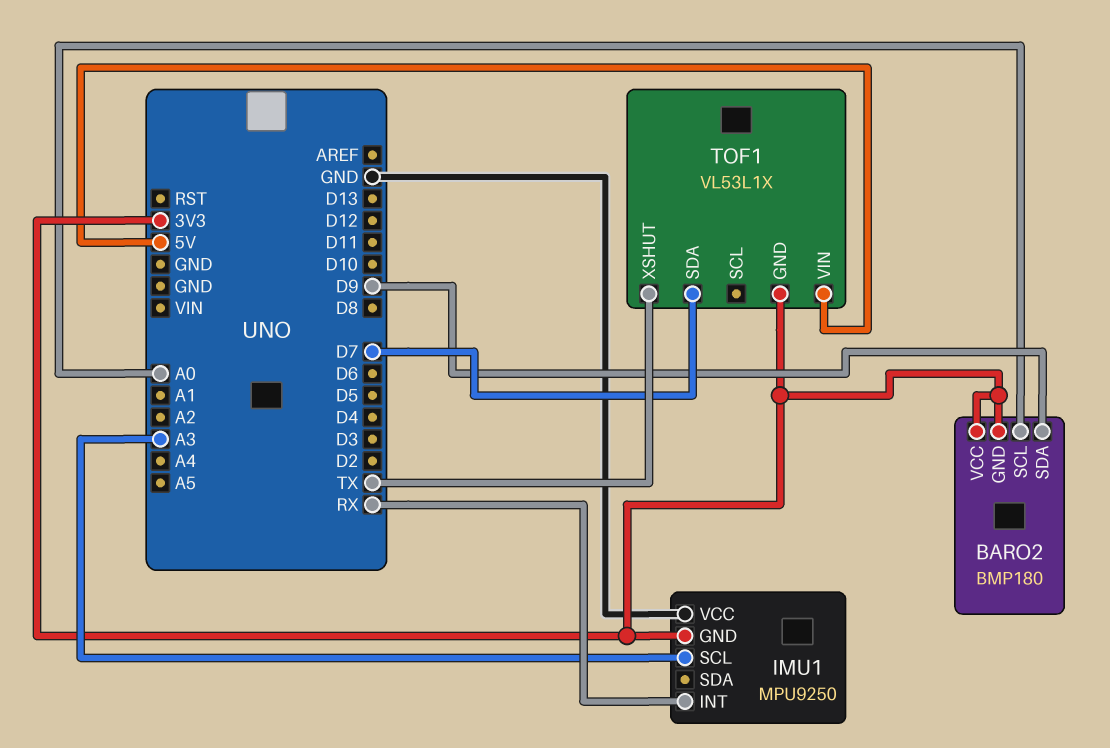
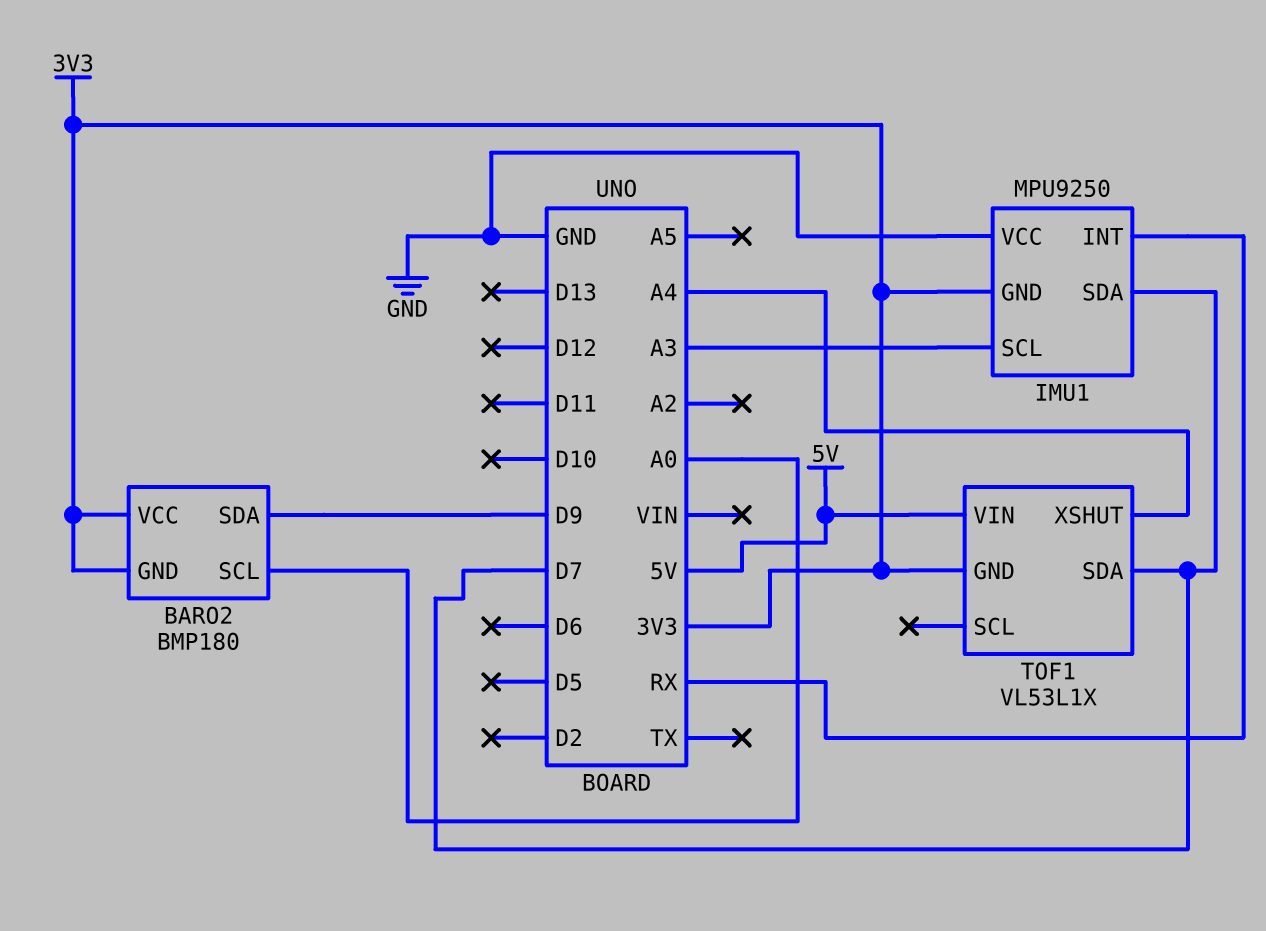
IMU1 pin SDA: none -> D7
TOF1 pin XSHUT: TX -> A4

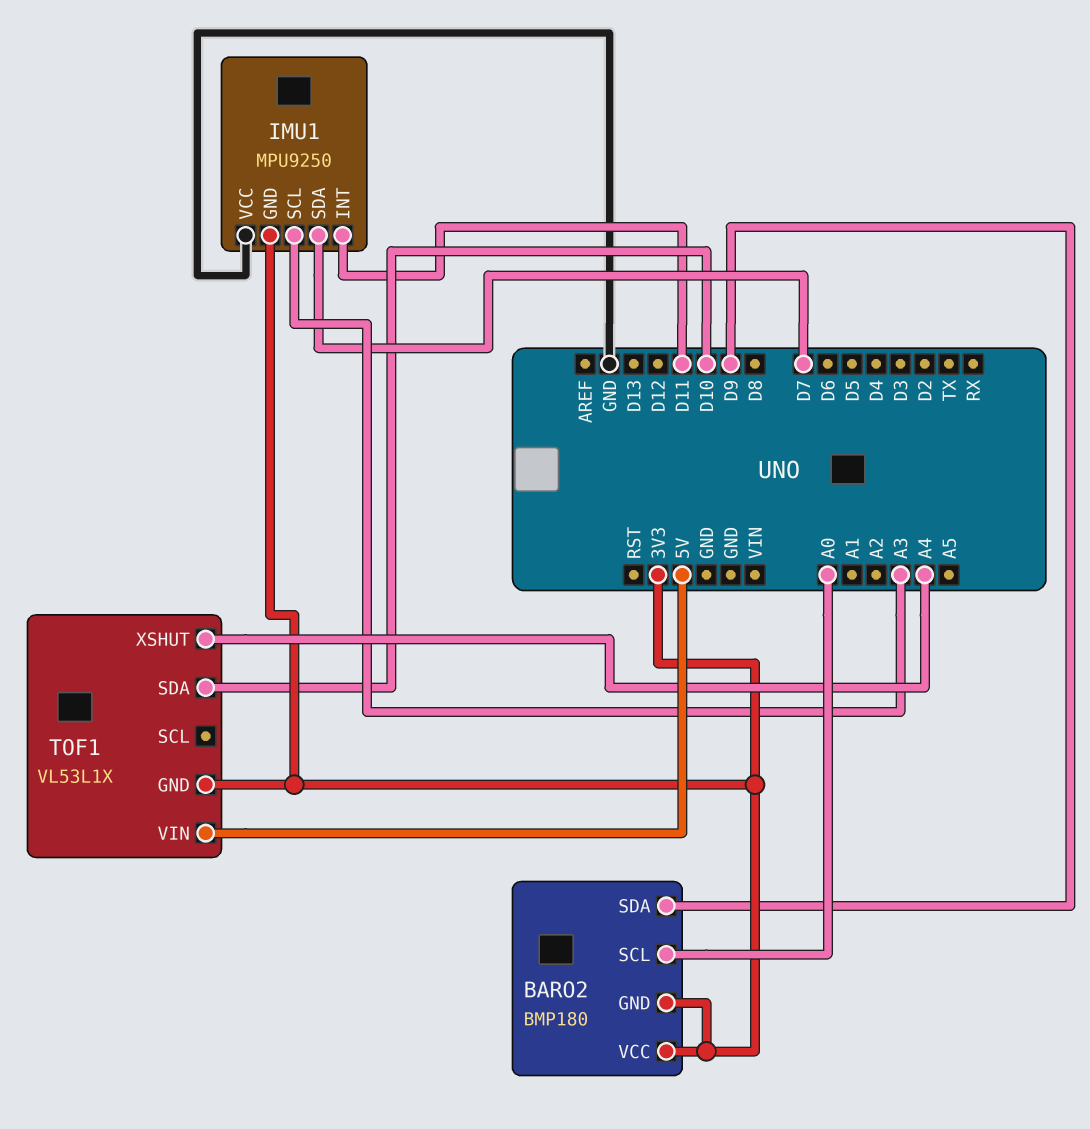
IMU1 pin INT: RX -> D11
TOF1 pin SDA: D7 -> D10

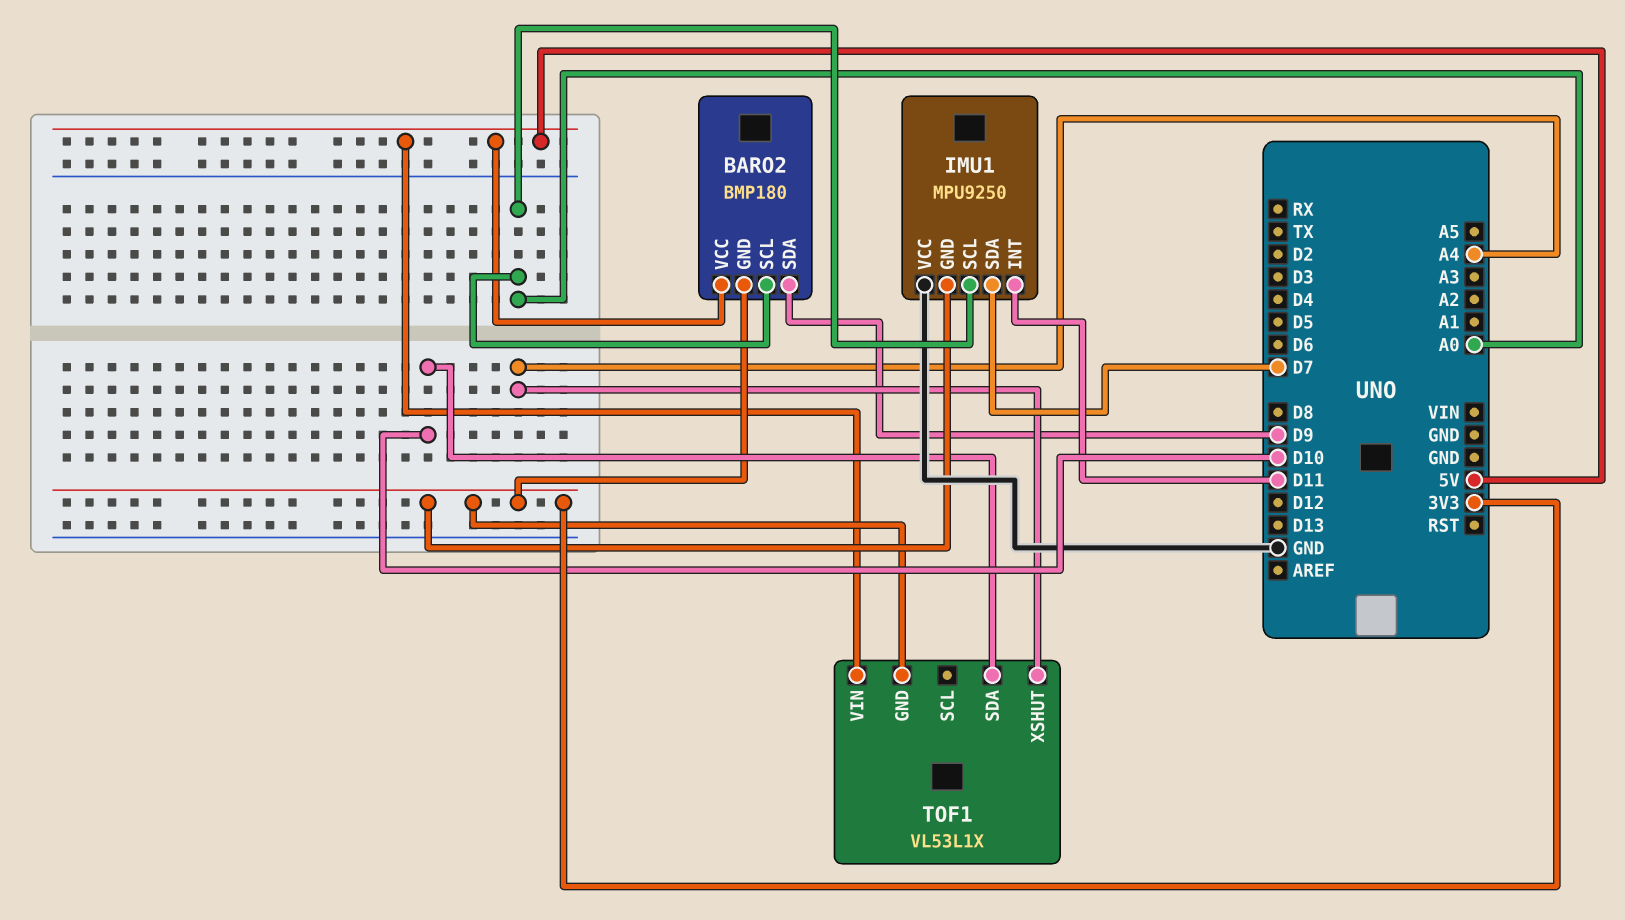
BARO2 pin VCC: 3V3 -> 5V
IMU1 pin SCL: A3 -> A0

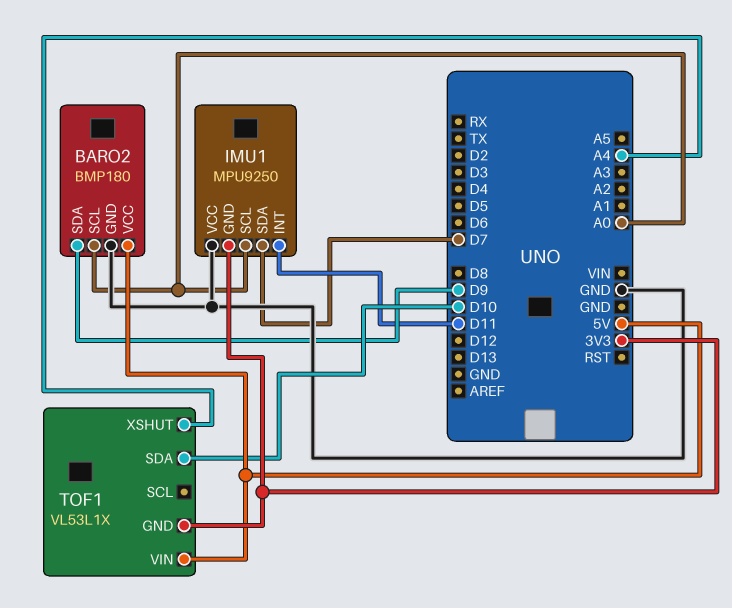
BARO2 pin GND: 3V3 -> GND

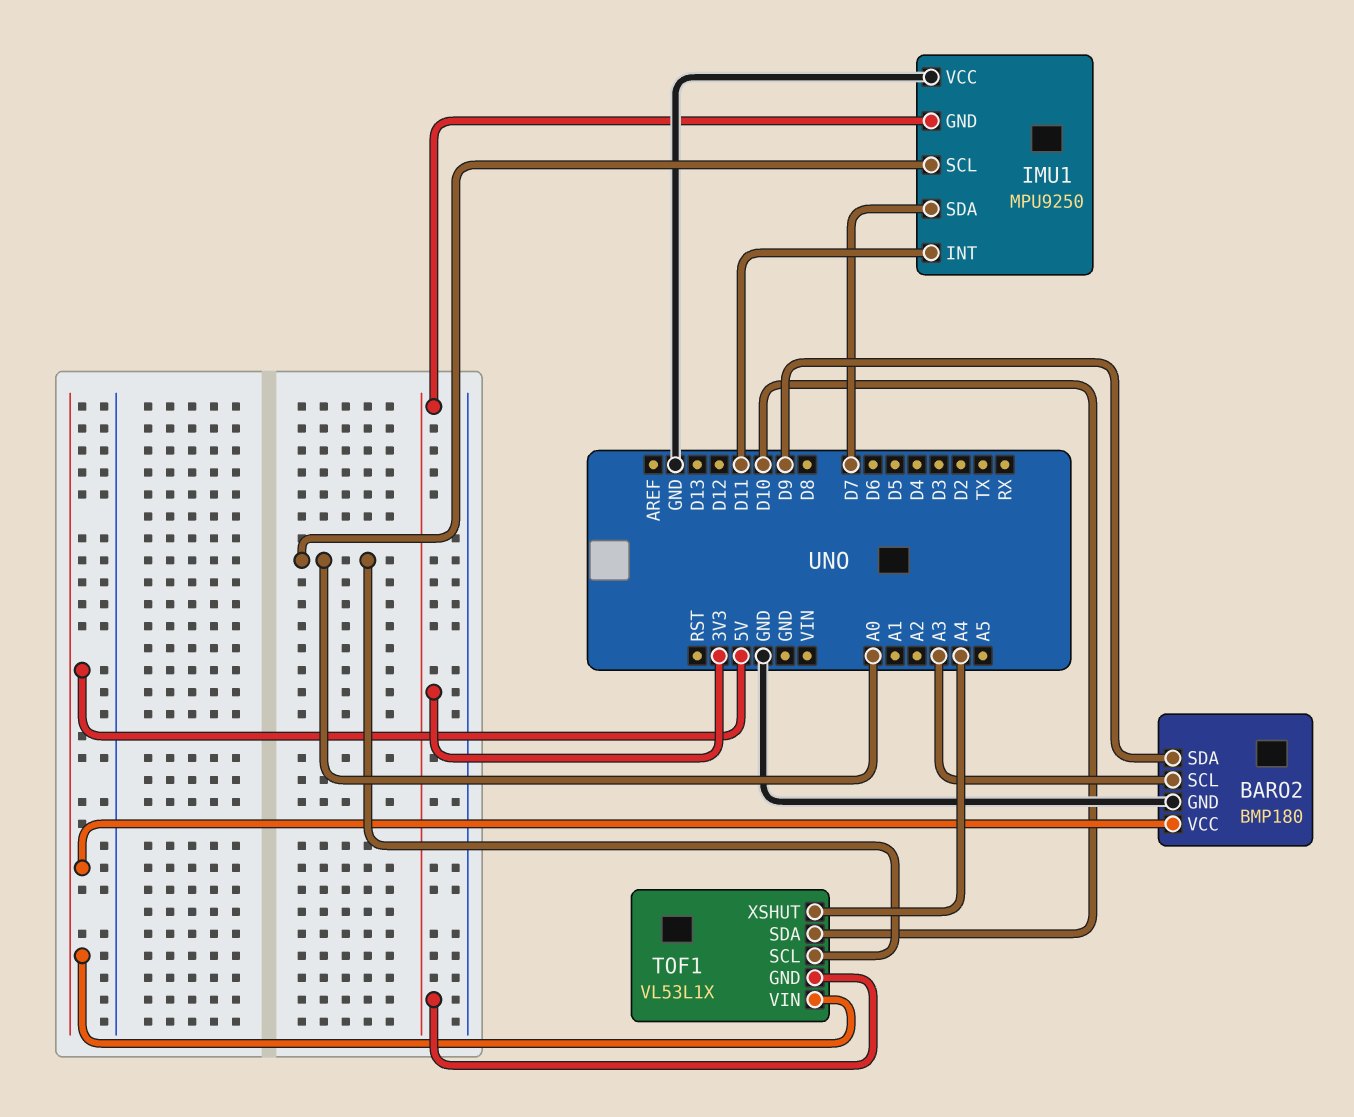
BARO2 pin SCL: A0 -> A3
TOF1 pin SCL: none -> A0

